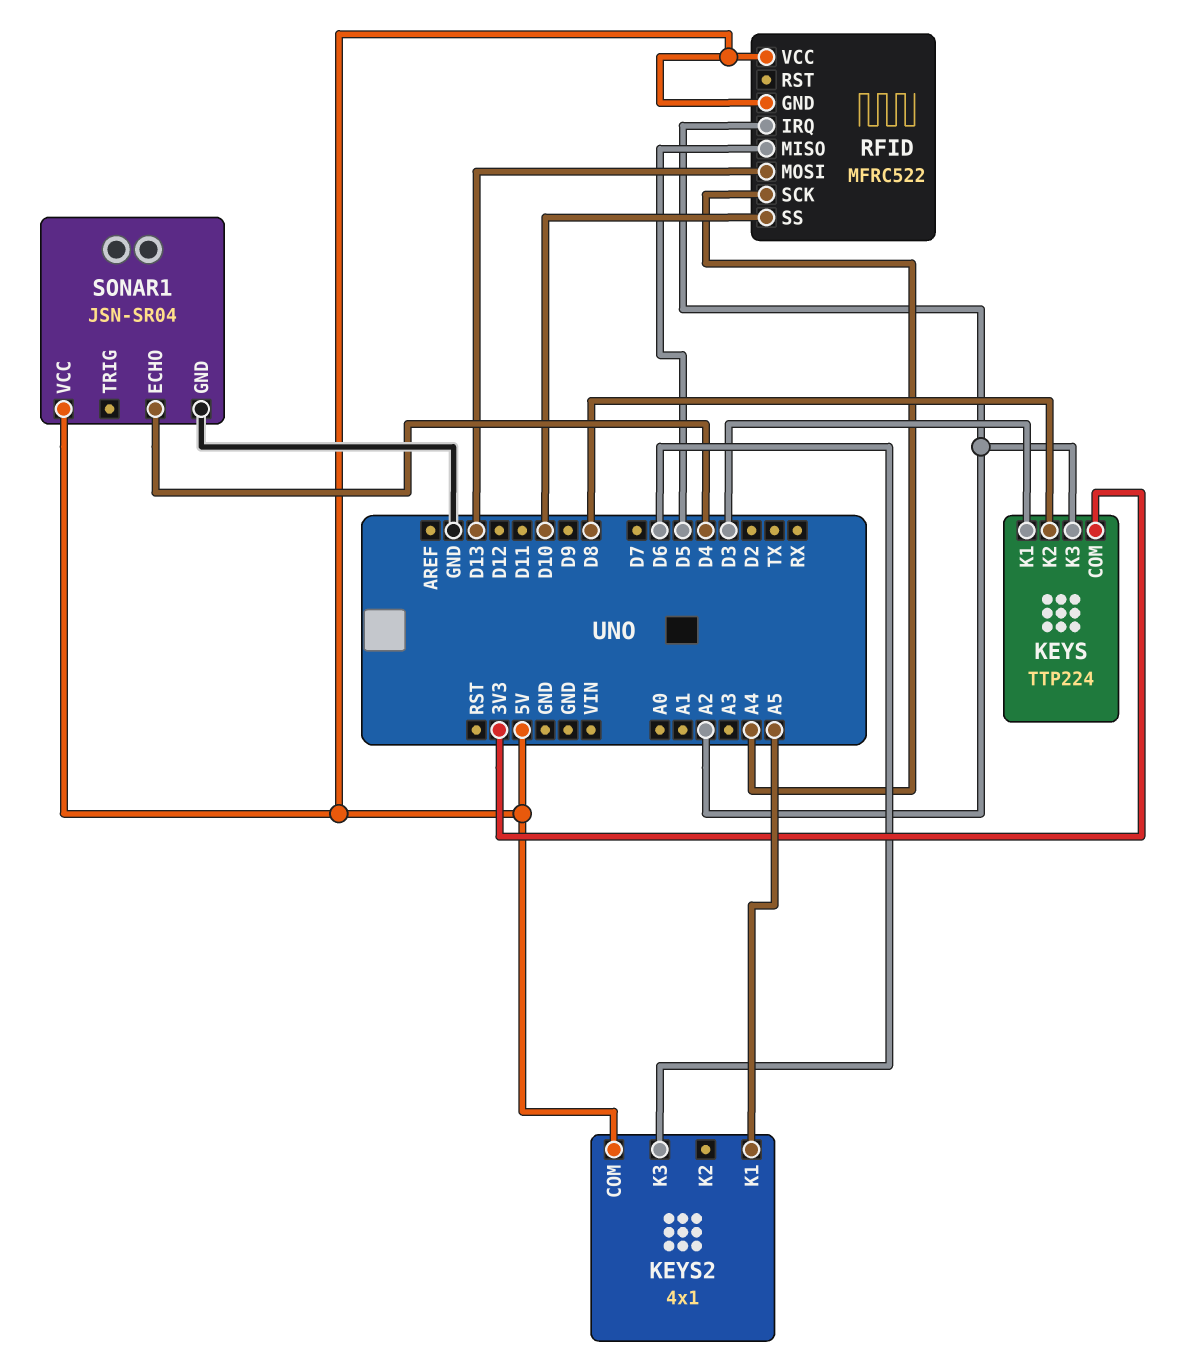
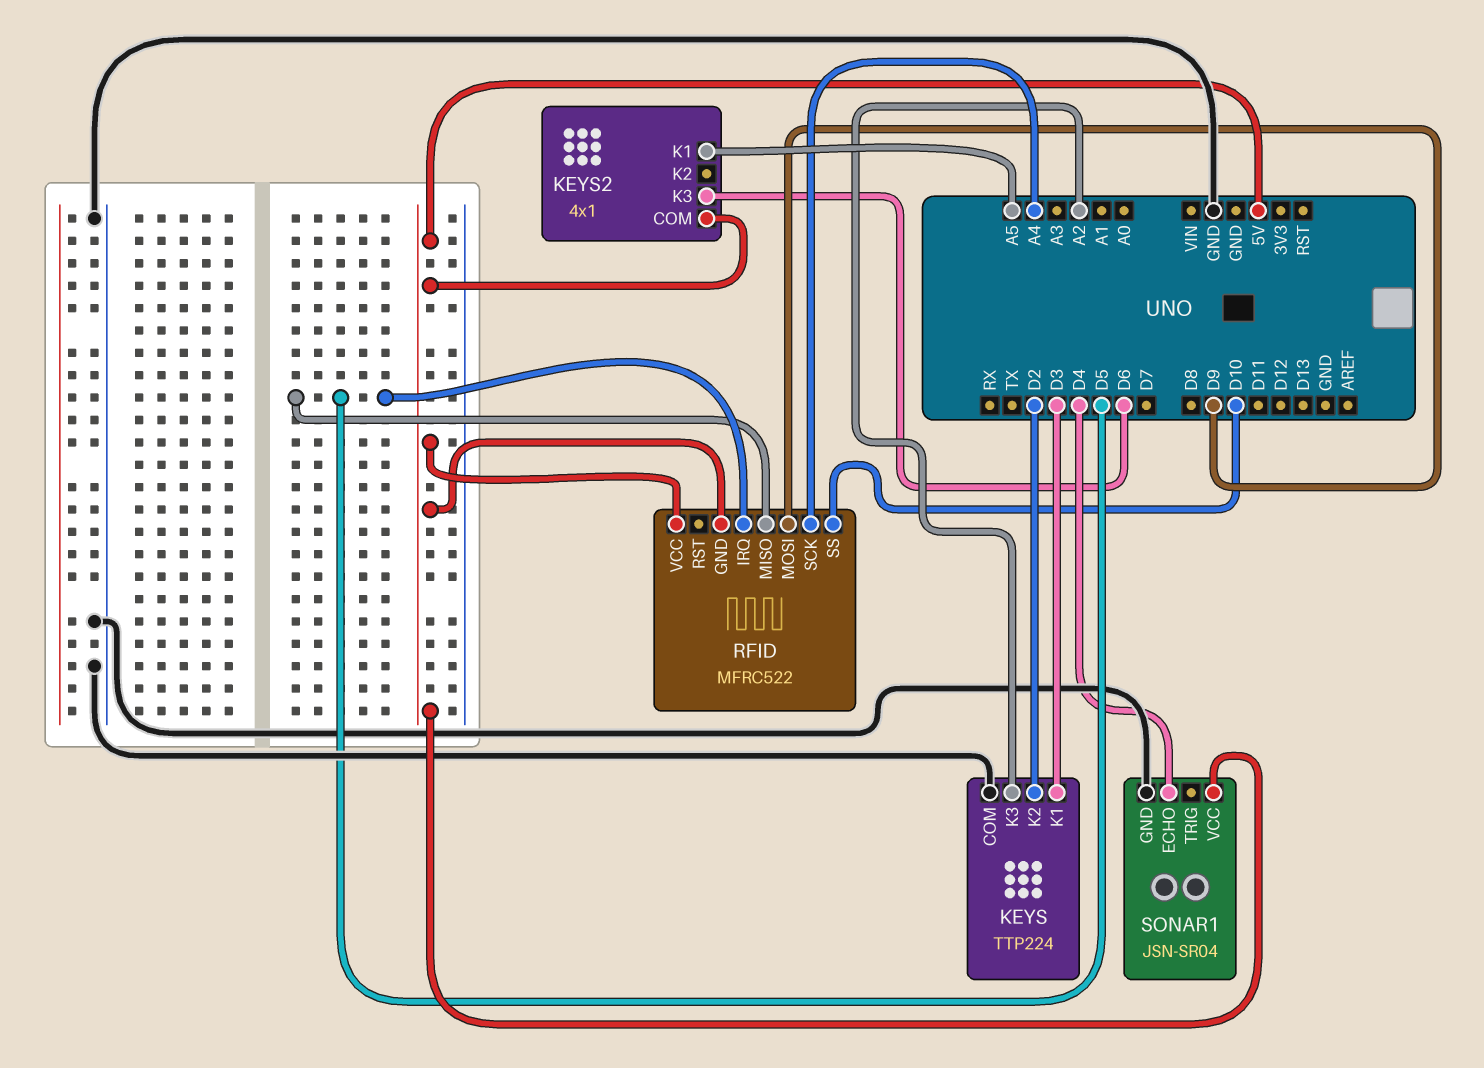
KEYS pin COM: 3V3 -> GND
KEYS pin K2: D8 -> D2
RFID pin IRQ: A2 -> D5
RFID pin MOSI: D13 -> D9

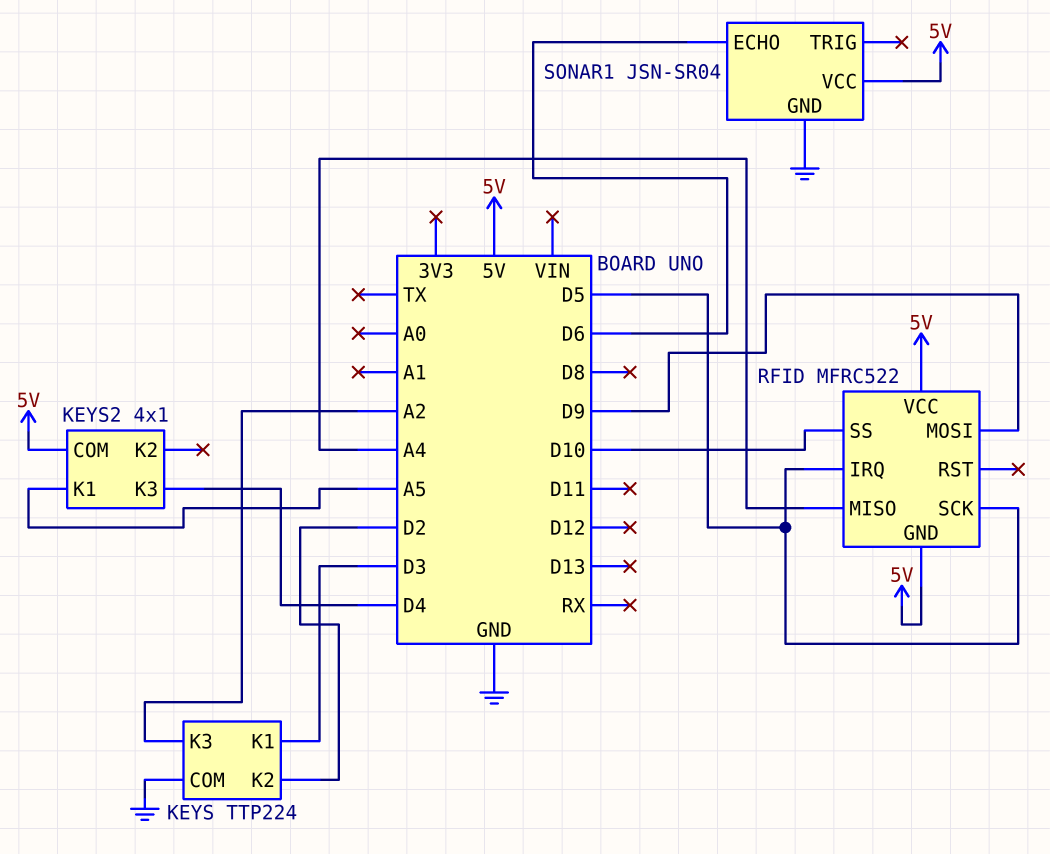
KEYS2 pin K3: D6 -> D4
RFID pin MISO: D5 -> A4
RFID pin SCK: A4 -> D5
SONAR1 pin ECHO: D4 -> D6

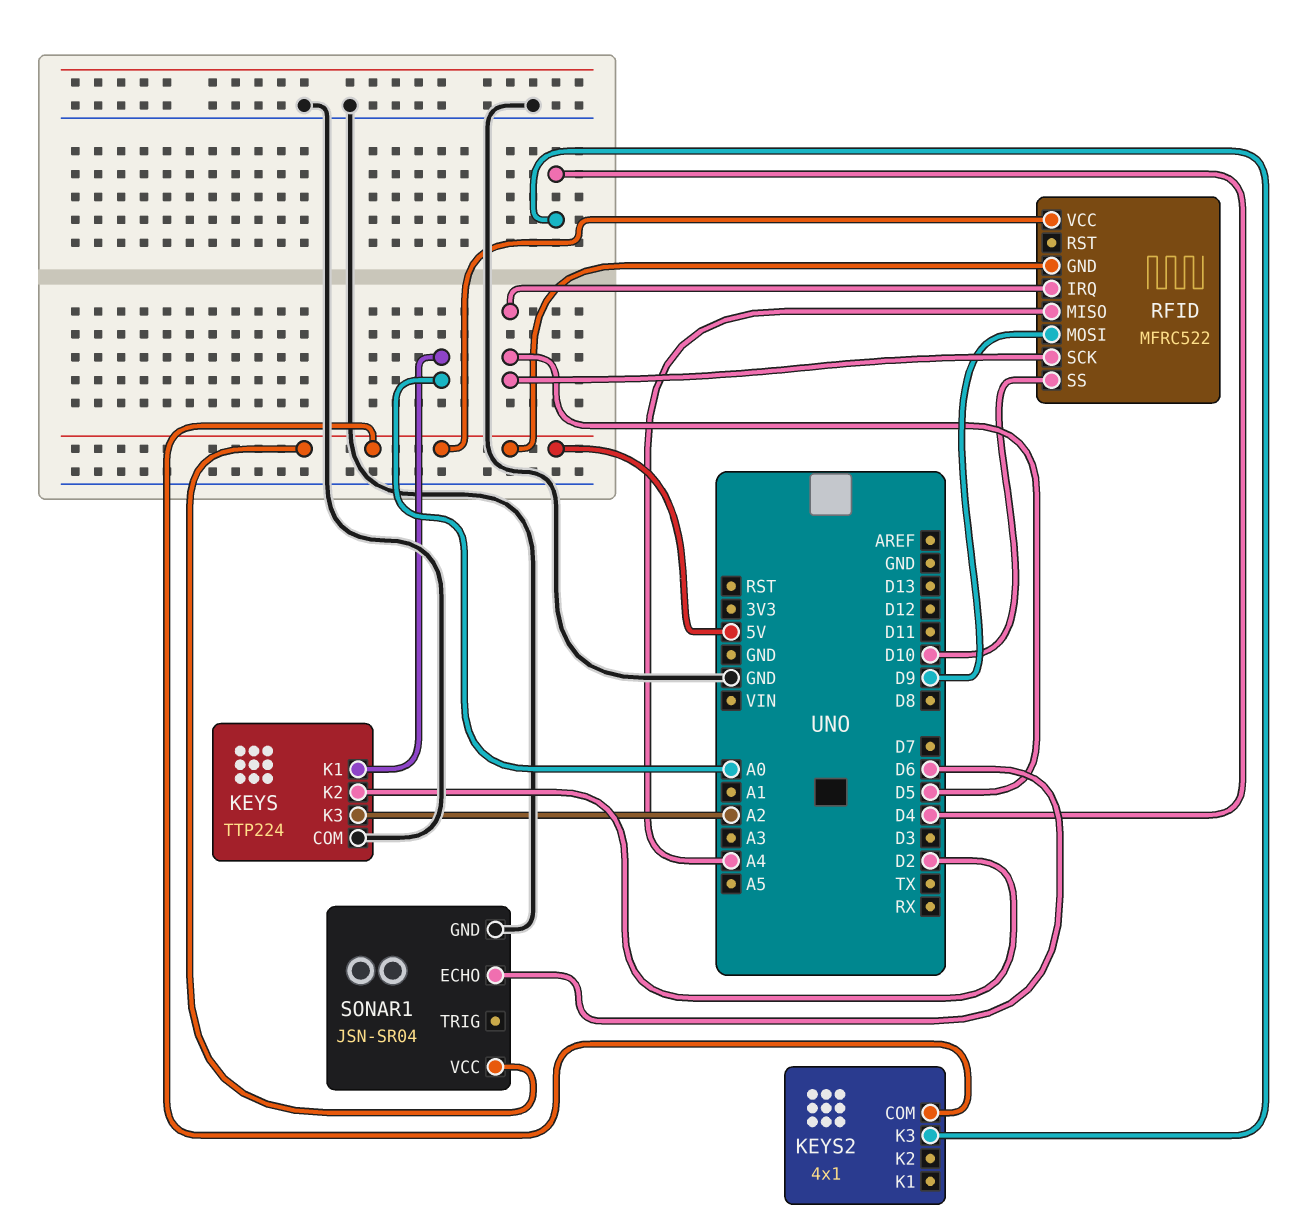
KEYS pin K1: D3 -> A0
KEYS2 pin K1: A5 -> none

